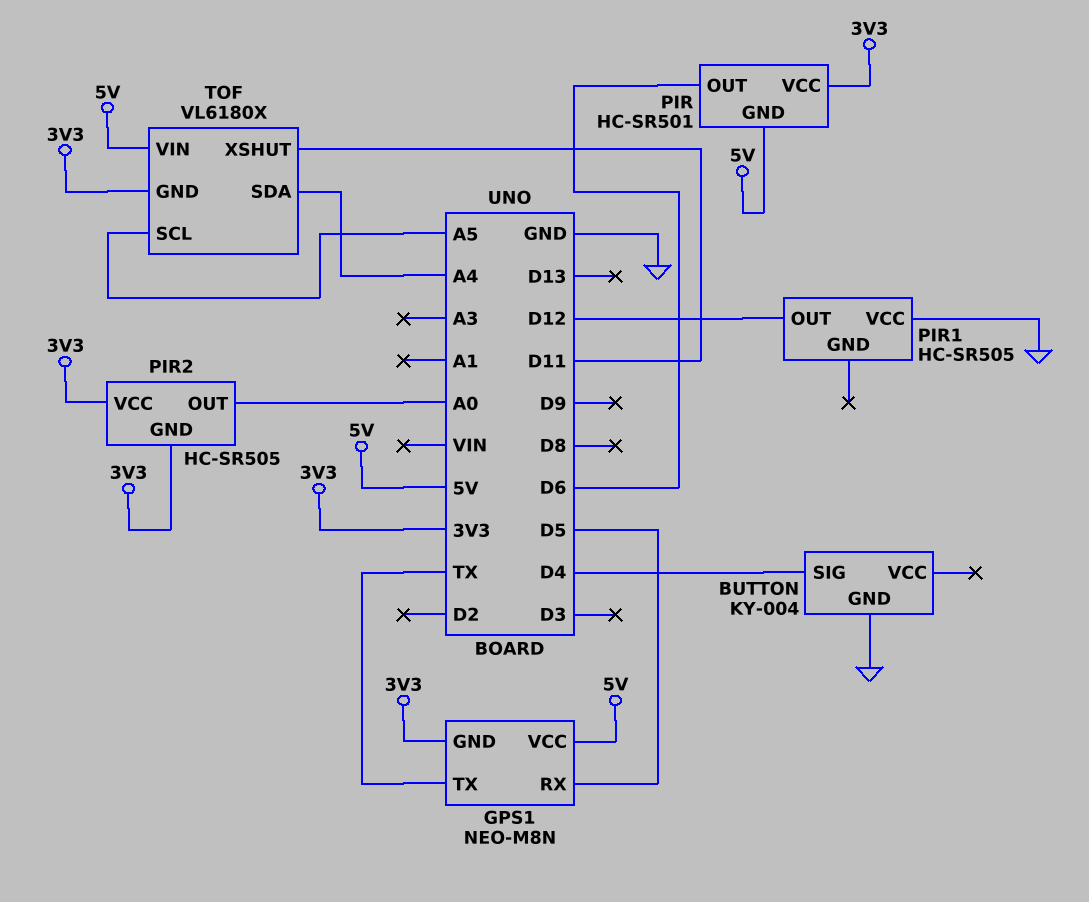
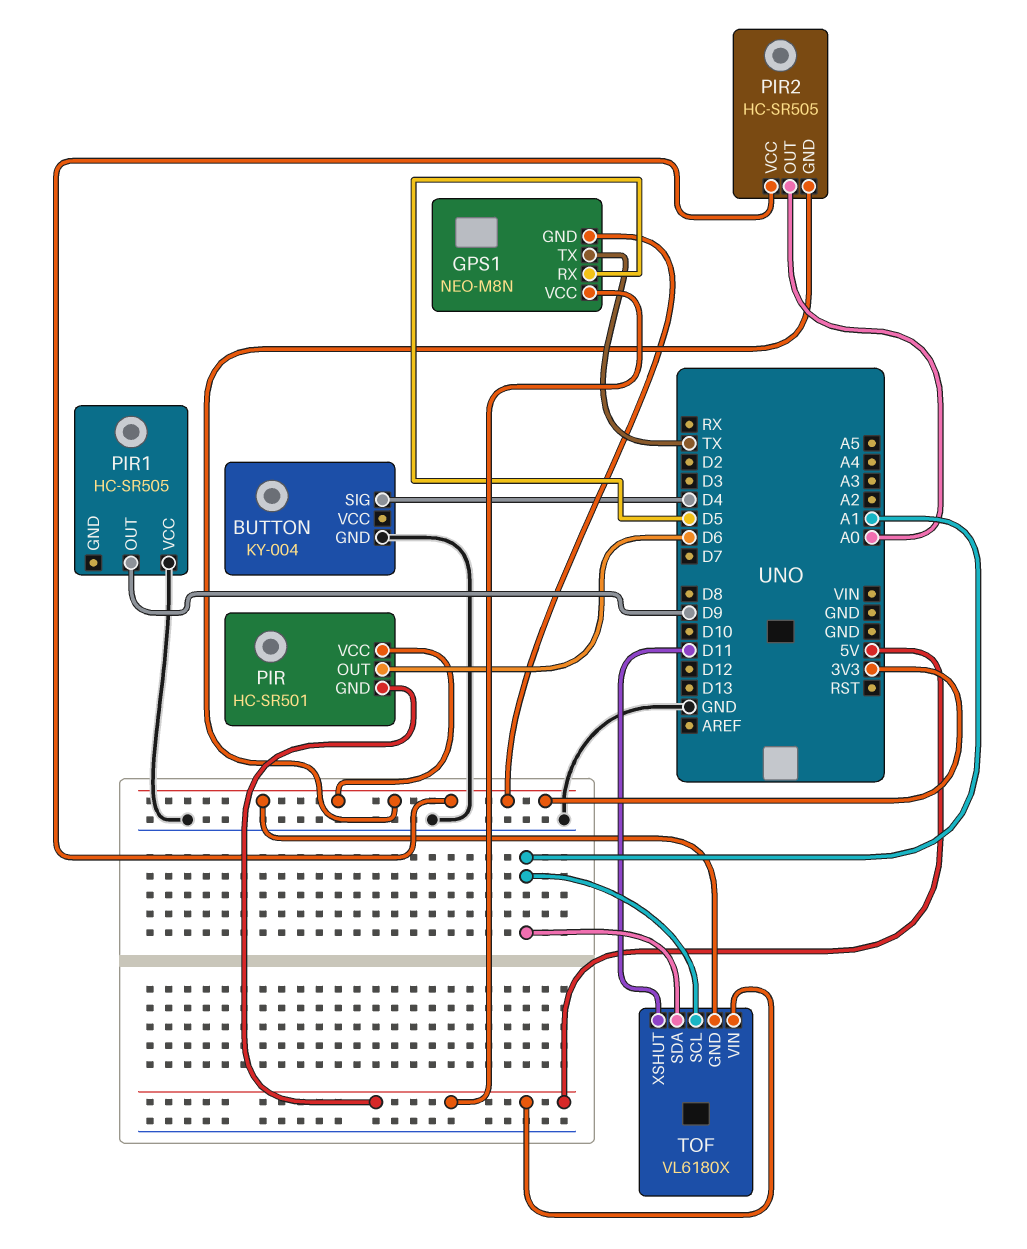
PIR1 pin OUT: D12 -> D9
TOF pin SCL: A5 -> A1
TOF pin SDA: A4 -> A1

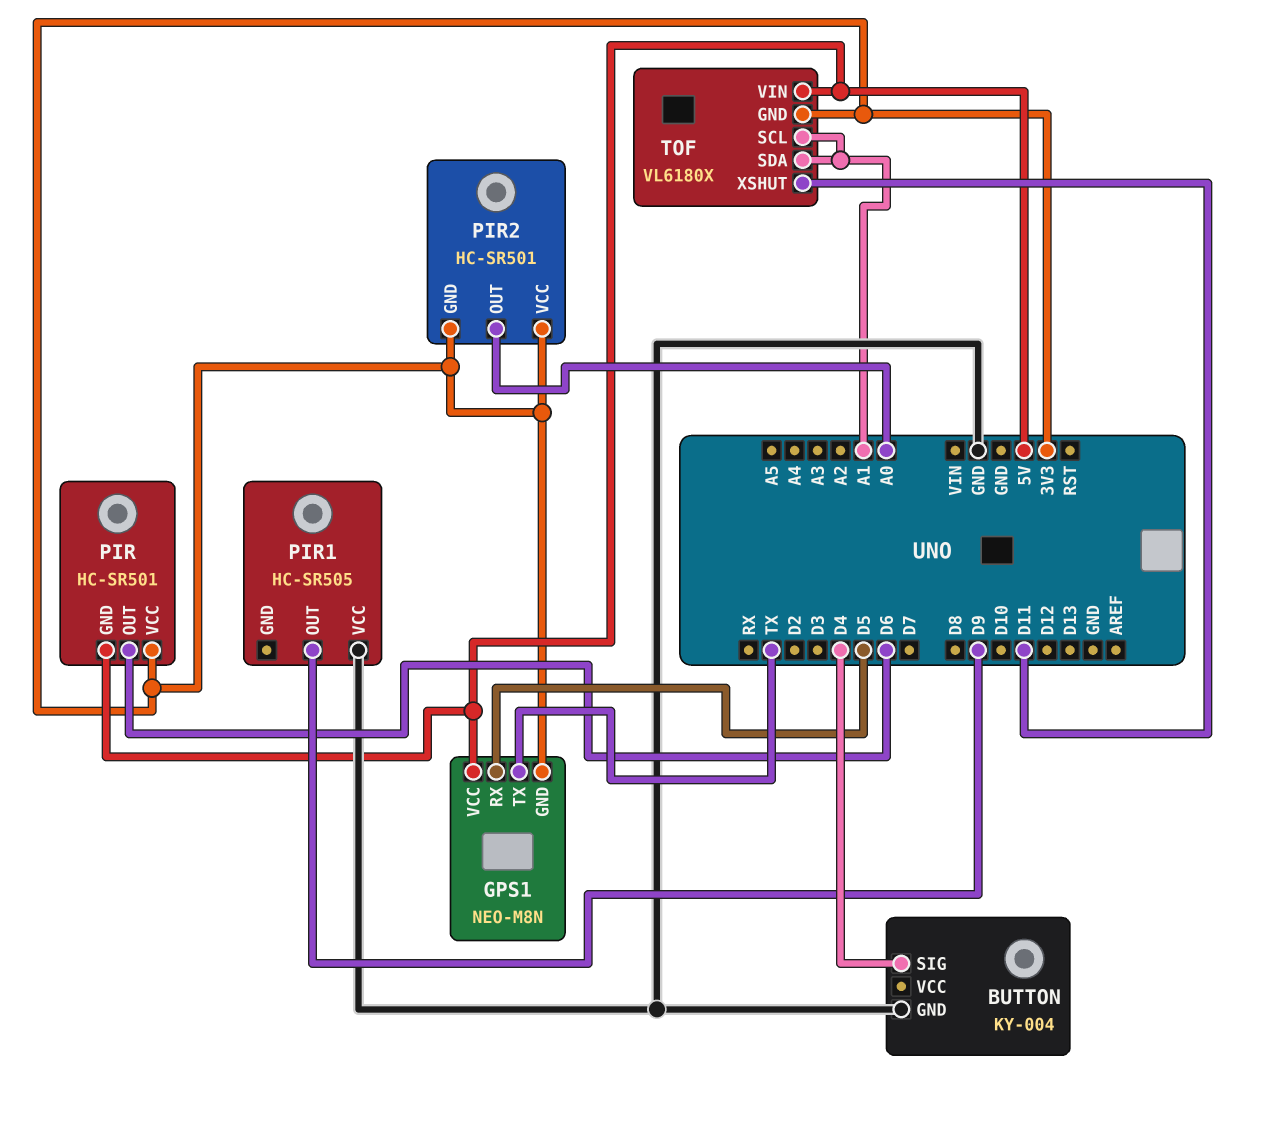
PIR2: HC-SR505 -> HC-SR501

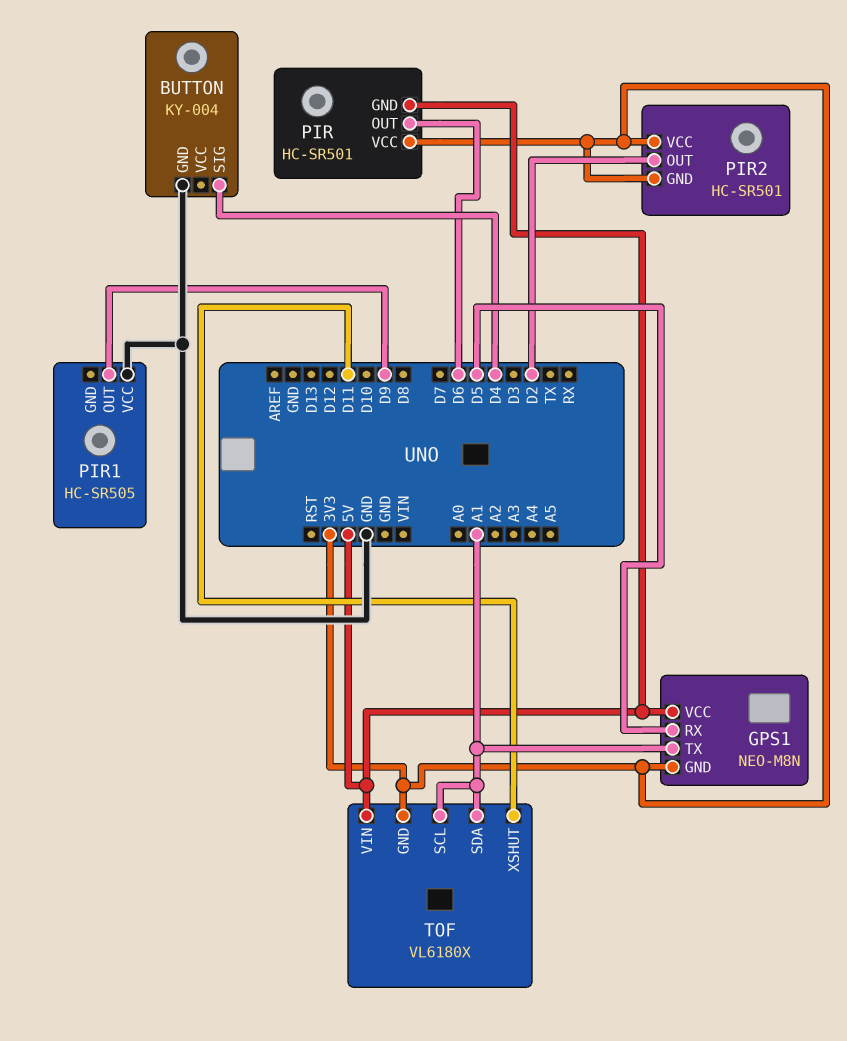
GPS1 pin TX: TX -> A1
PIR2 pin OUT: A0 -> D2

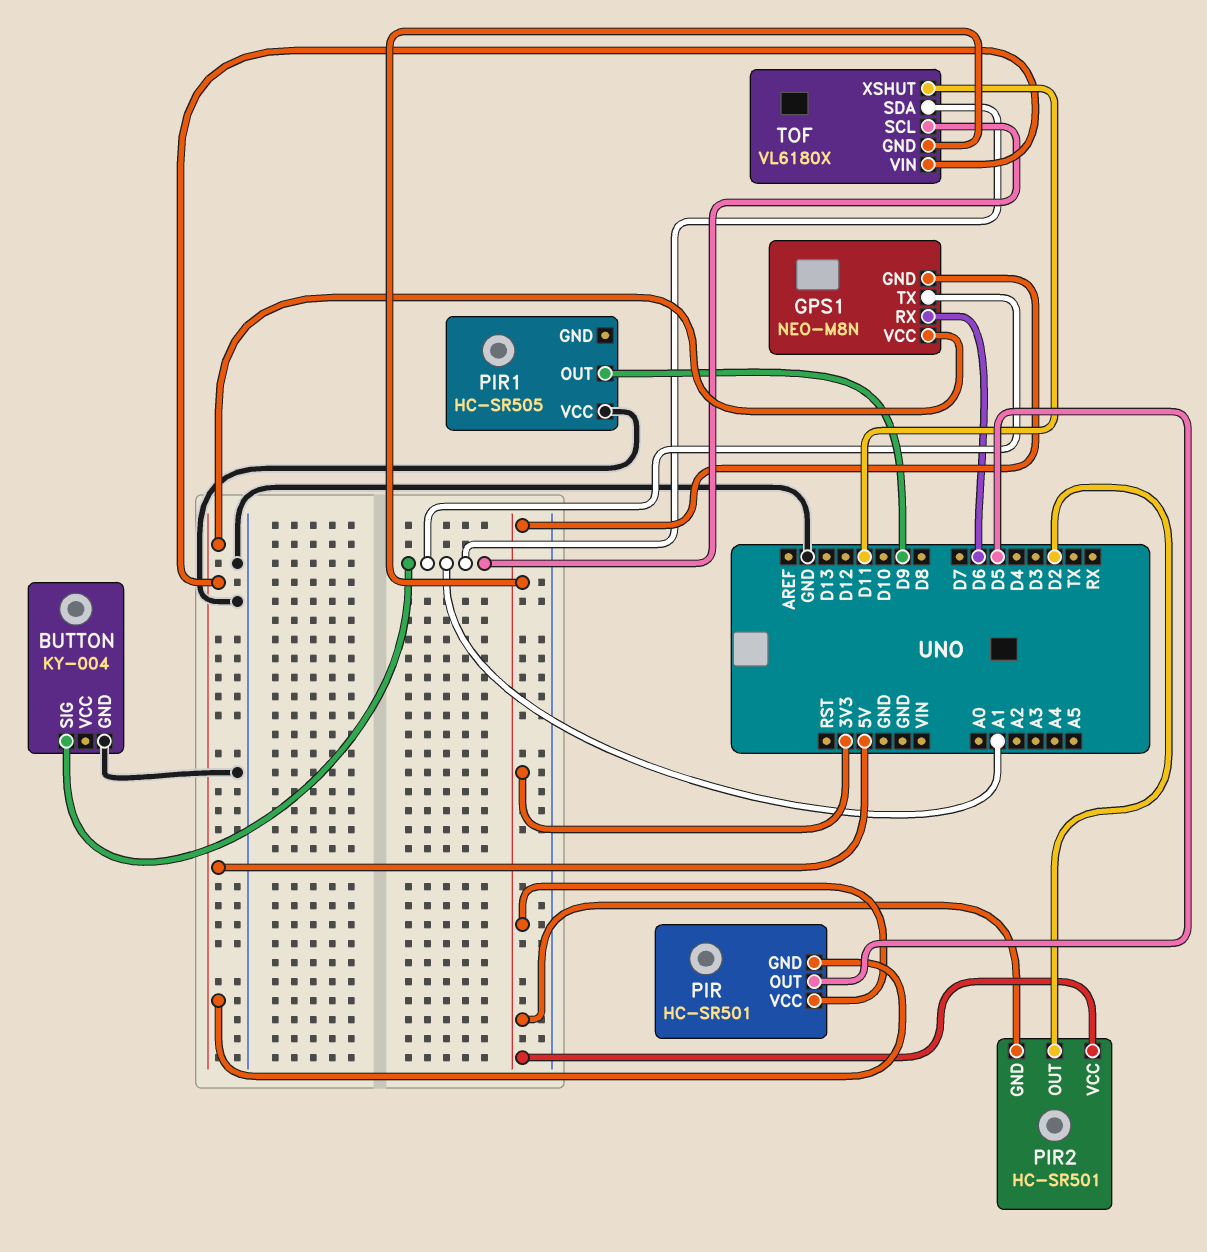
BUTTON pin SIG: D4 -> A1
GPS1 pin RX: D5 -> D6
PIR pin OUT: D6 -> D5

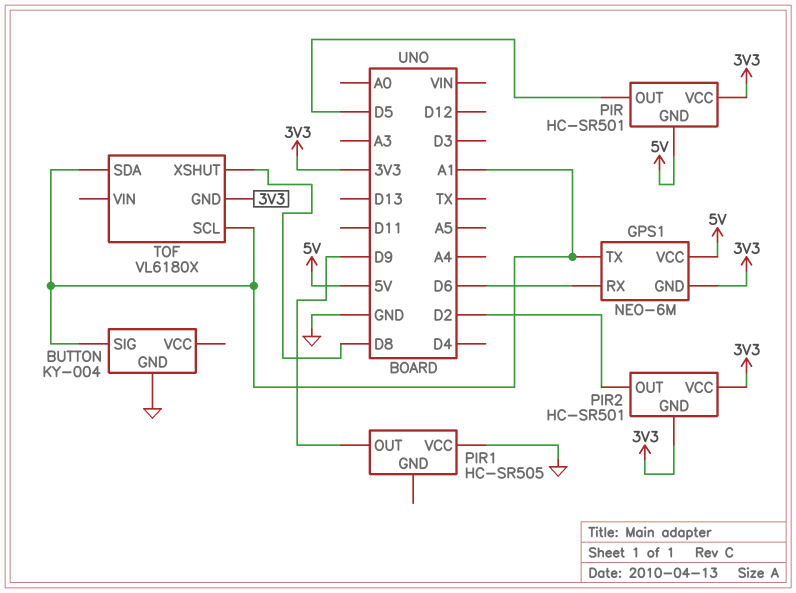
GPS1: NEO-M8N -> NEO-6M
TOF pin VIN: 5V -> none
TOF pin XSHUT: D11 -> D8

